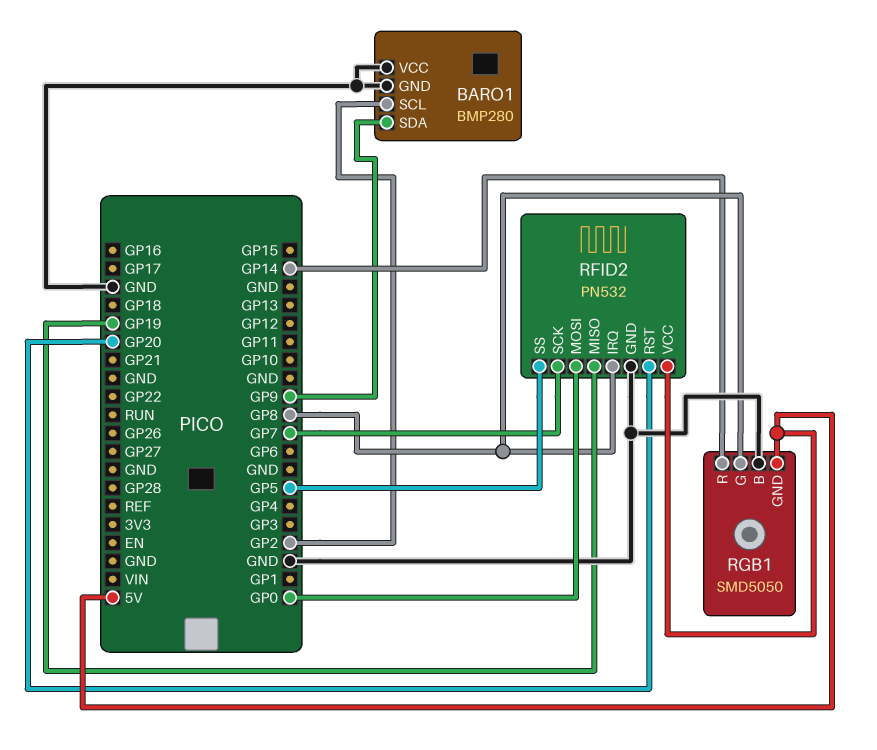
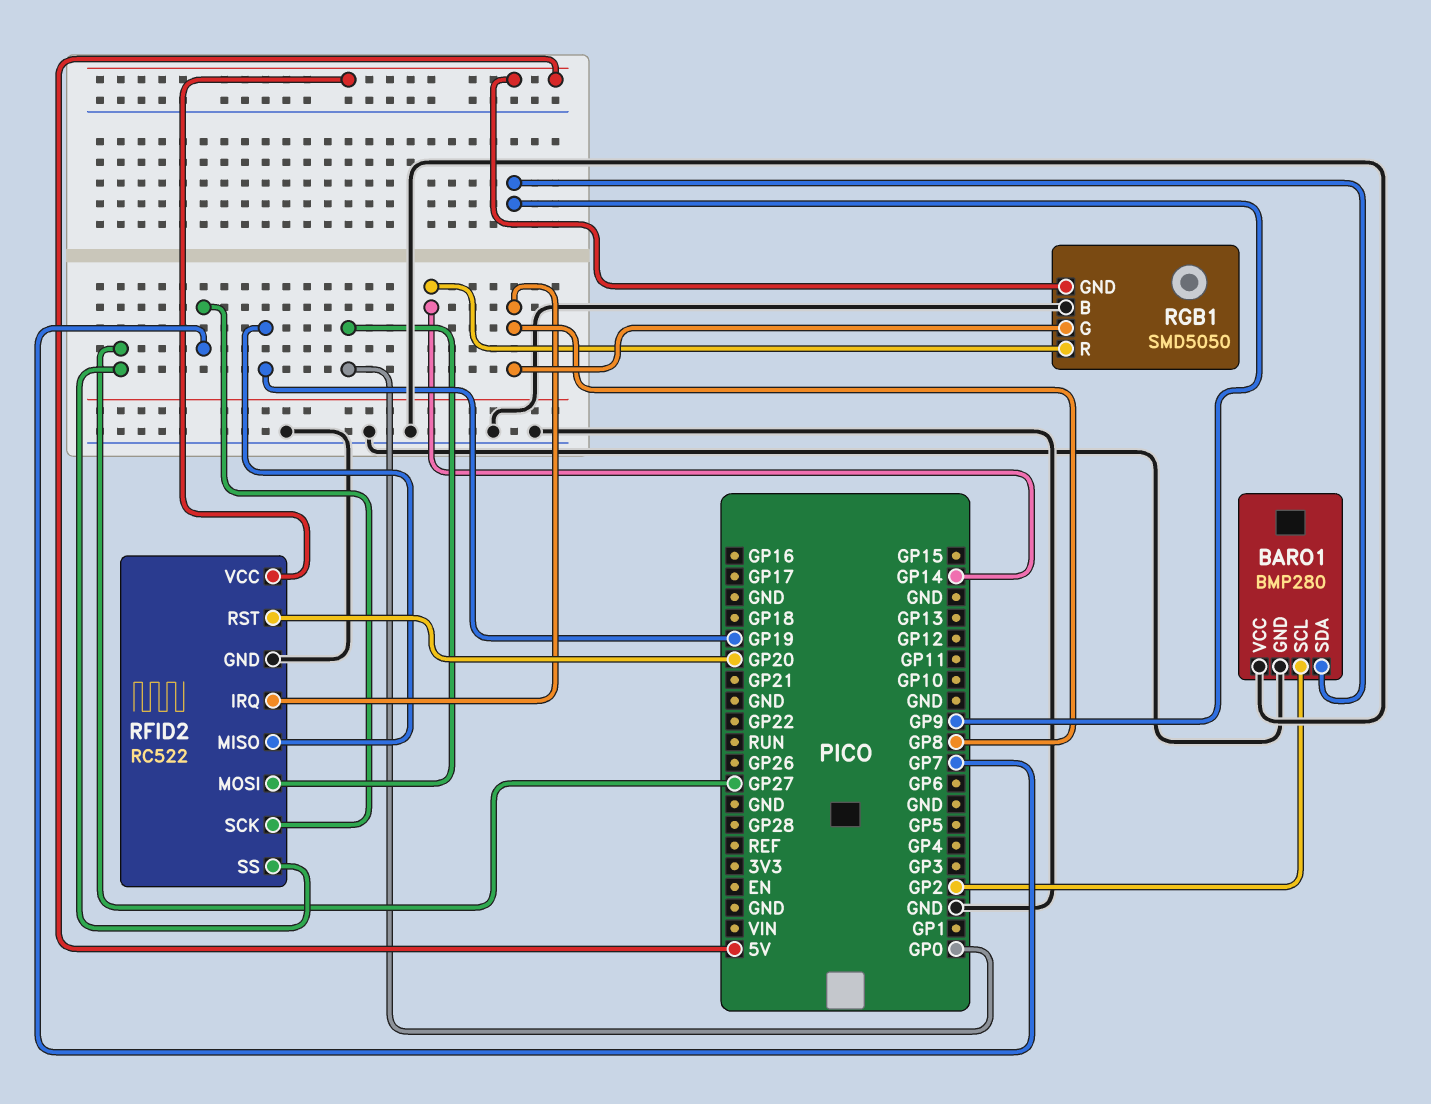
RFID2: PN532 -> RC522
RFID2 pin SS: GP5 -> GP27

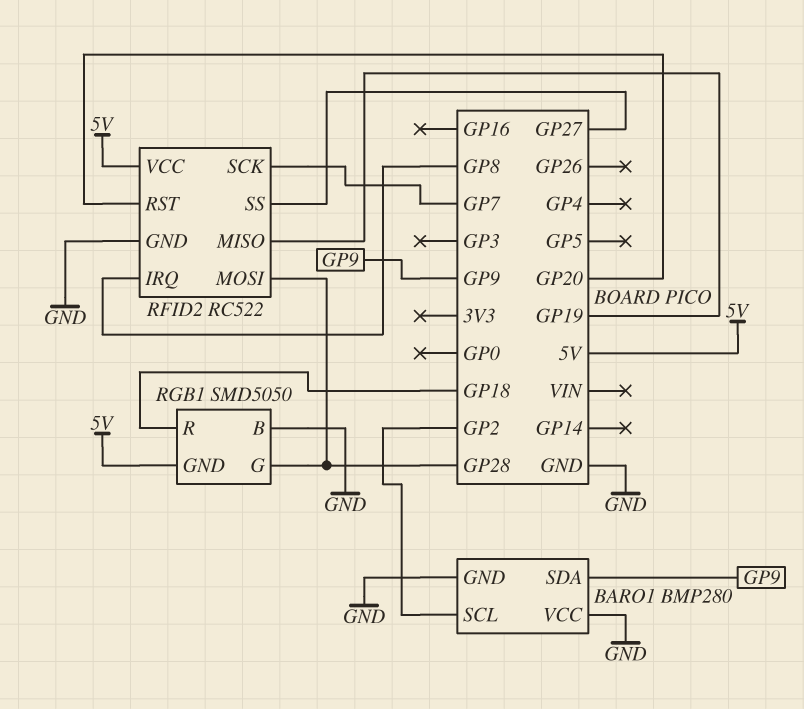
RFID2 pin MOSI: GP0 -> GP28
RGB1 pin G: GP8 -> GP28
RGB1 pin R: GP14 -> GP18

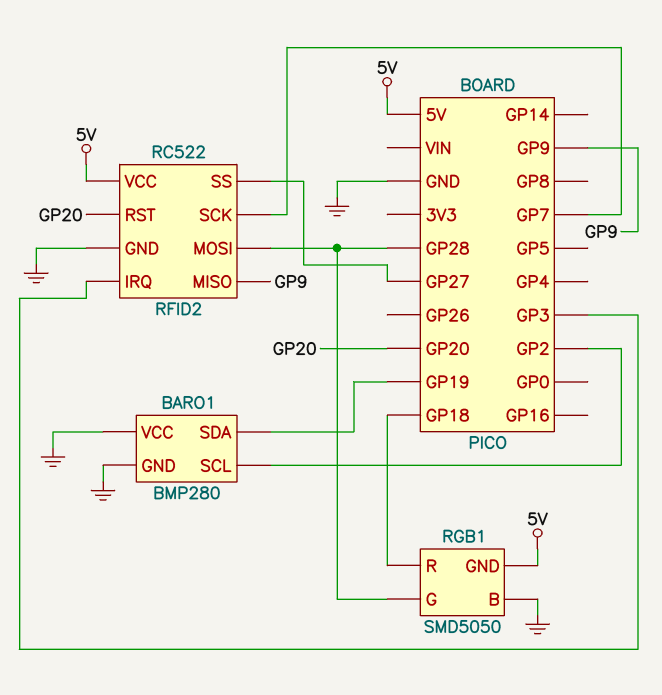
BARO1 pin SDA: GP9 -> GP19
RFID2 pin IRQ: GP8 -> GP3
RFID2 pin MISO: GP19 -> GP9

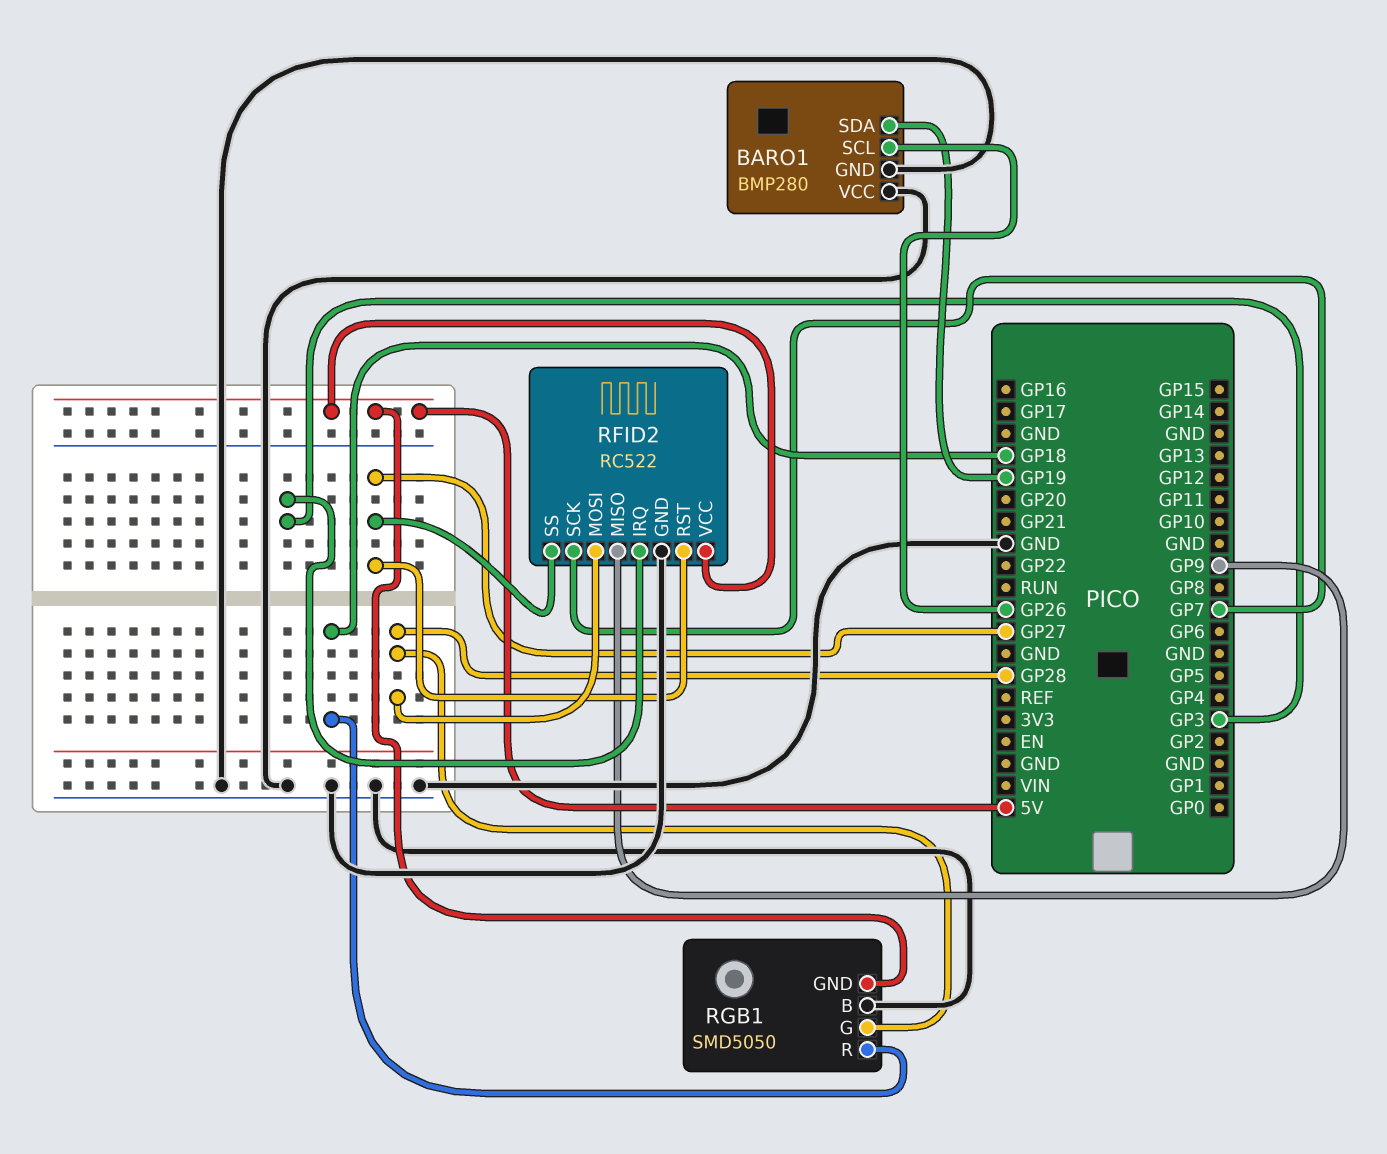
BARO1 pin SCL: GP2 -> GP26
RFID2 pin RST: GP20 -> GP27

